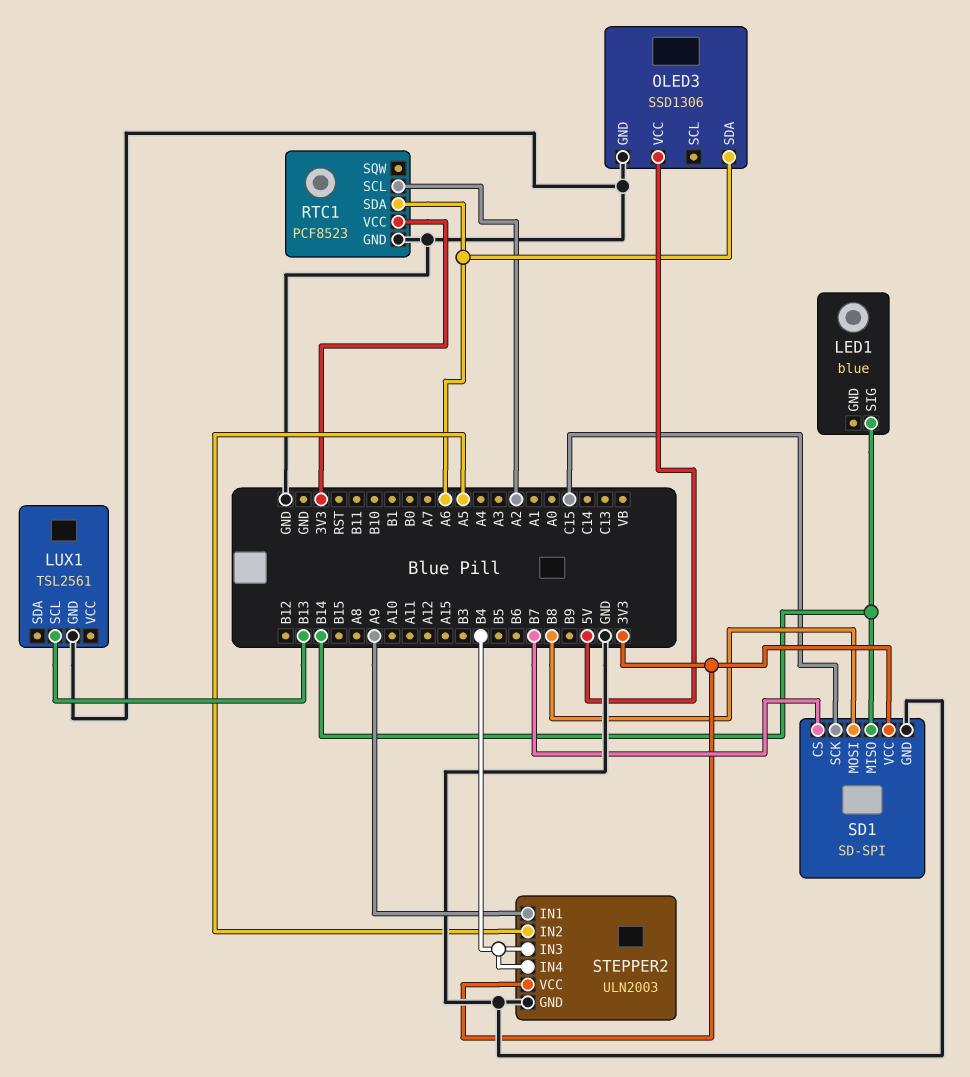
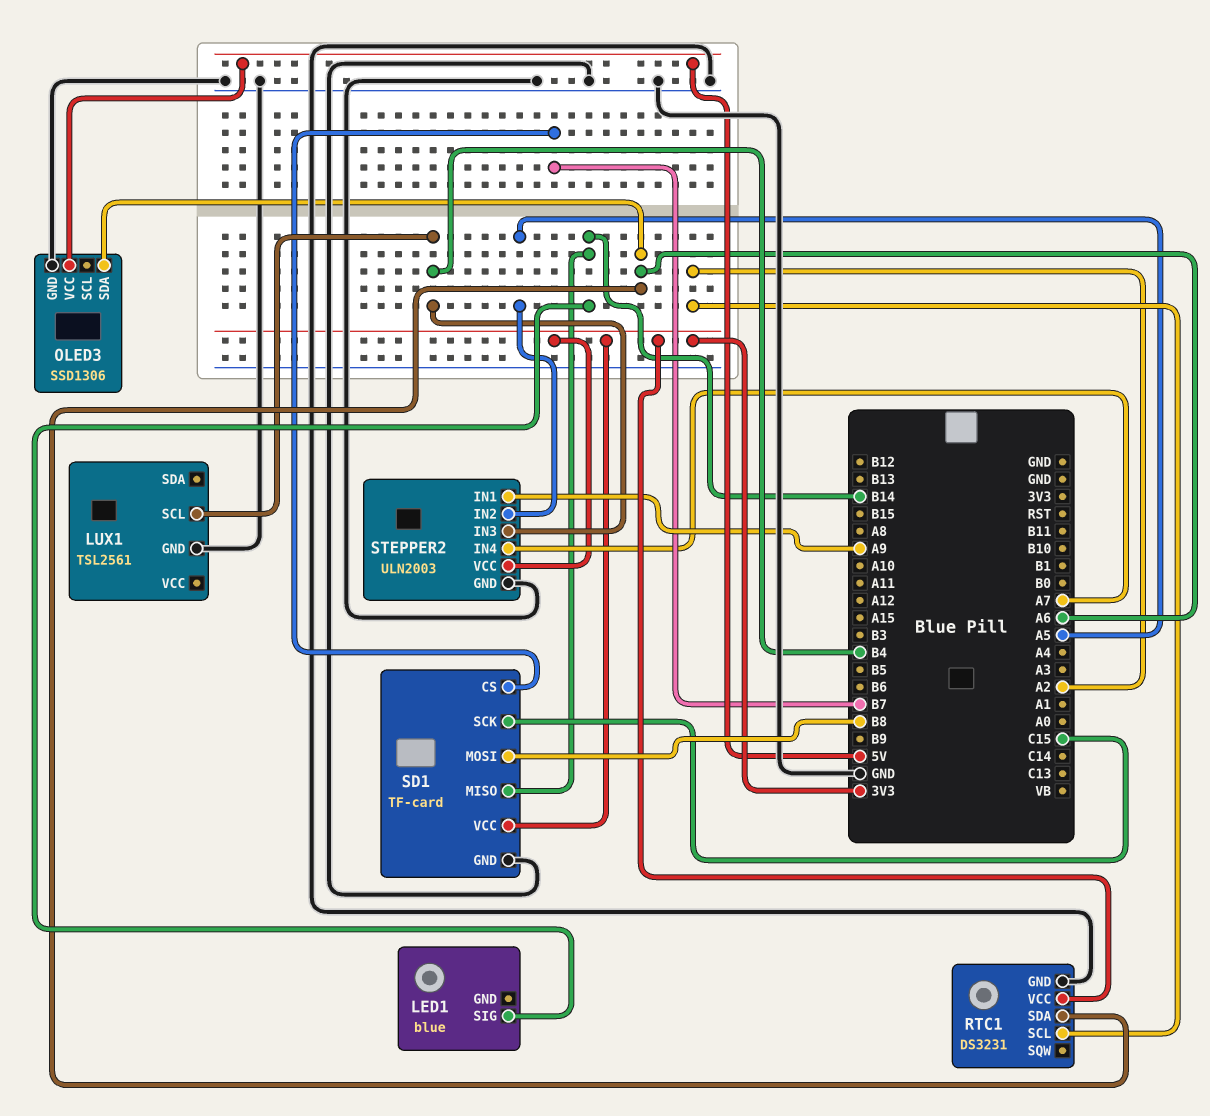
LUX1 pin SCL: B13 -> B4
RTC1: PCF8523 -> DS3231
SD1: SD-SPI -> TF-card
STEPPER2 pin IN4: B4 -> A7

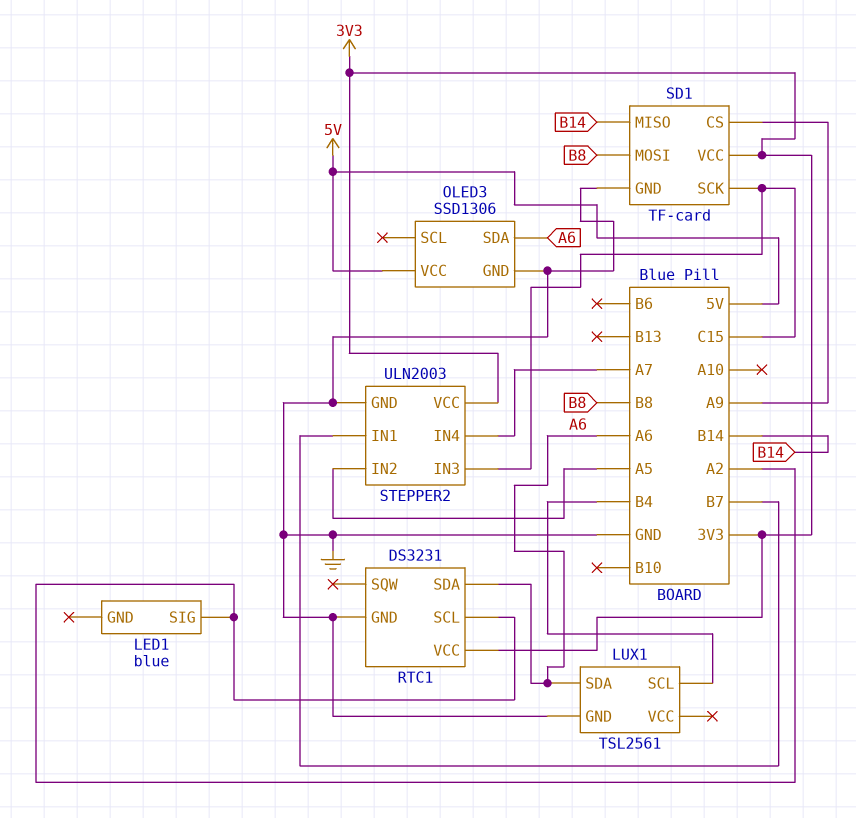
LED1 pin SIG: B14 -> A2
LUX1 pin SDA: none -> A6
SD1 pin CS: B7 -> A9
STEPPER2 pin IN1: A9 -> B7
STEPPER2 pin IN3: B4 -> C15

